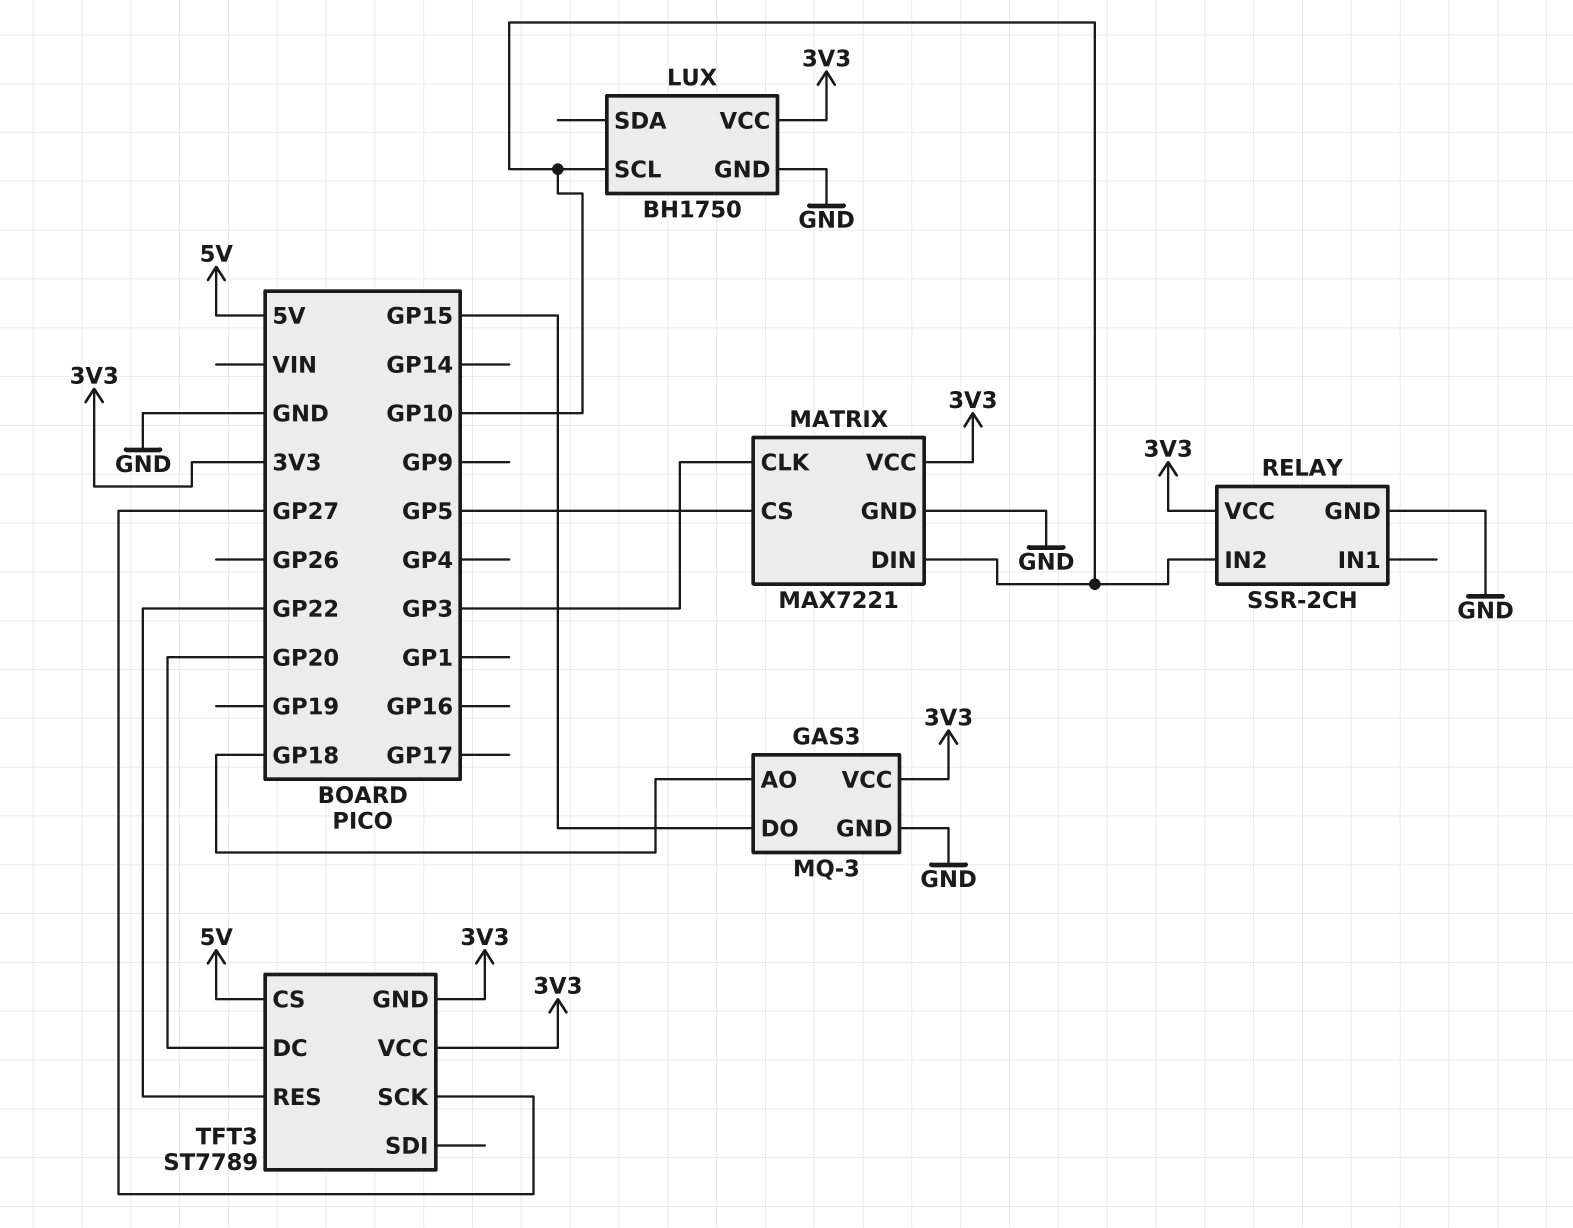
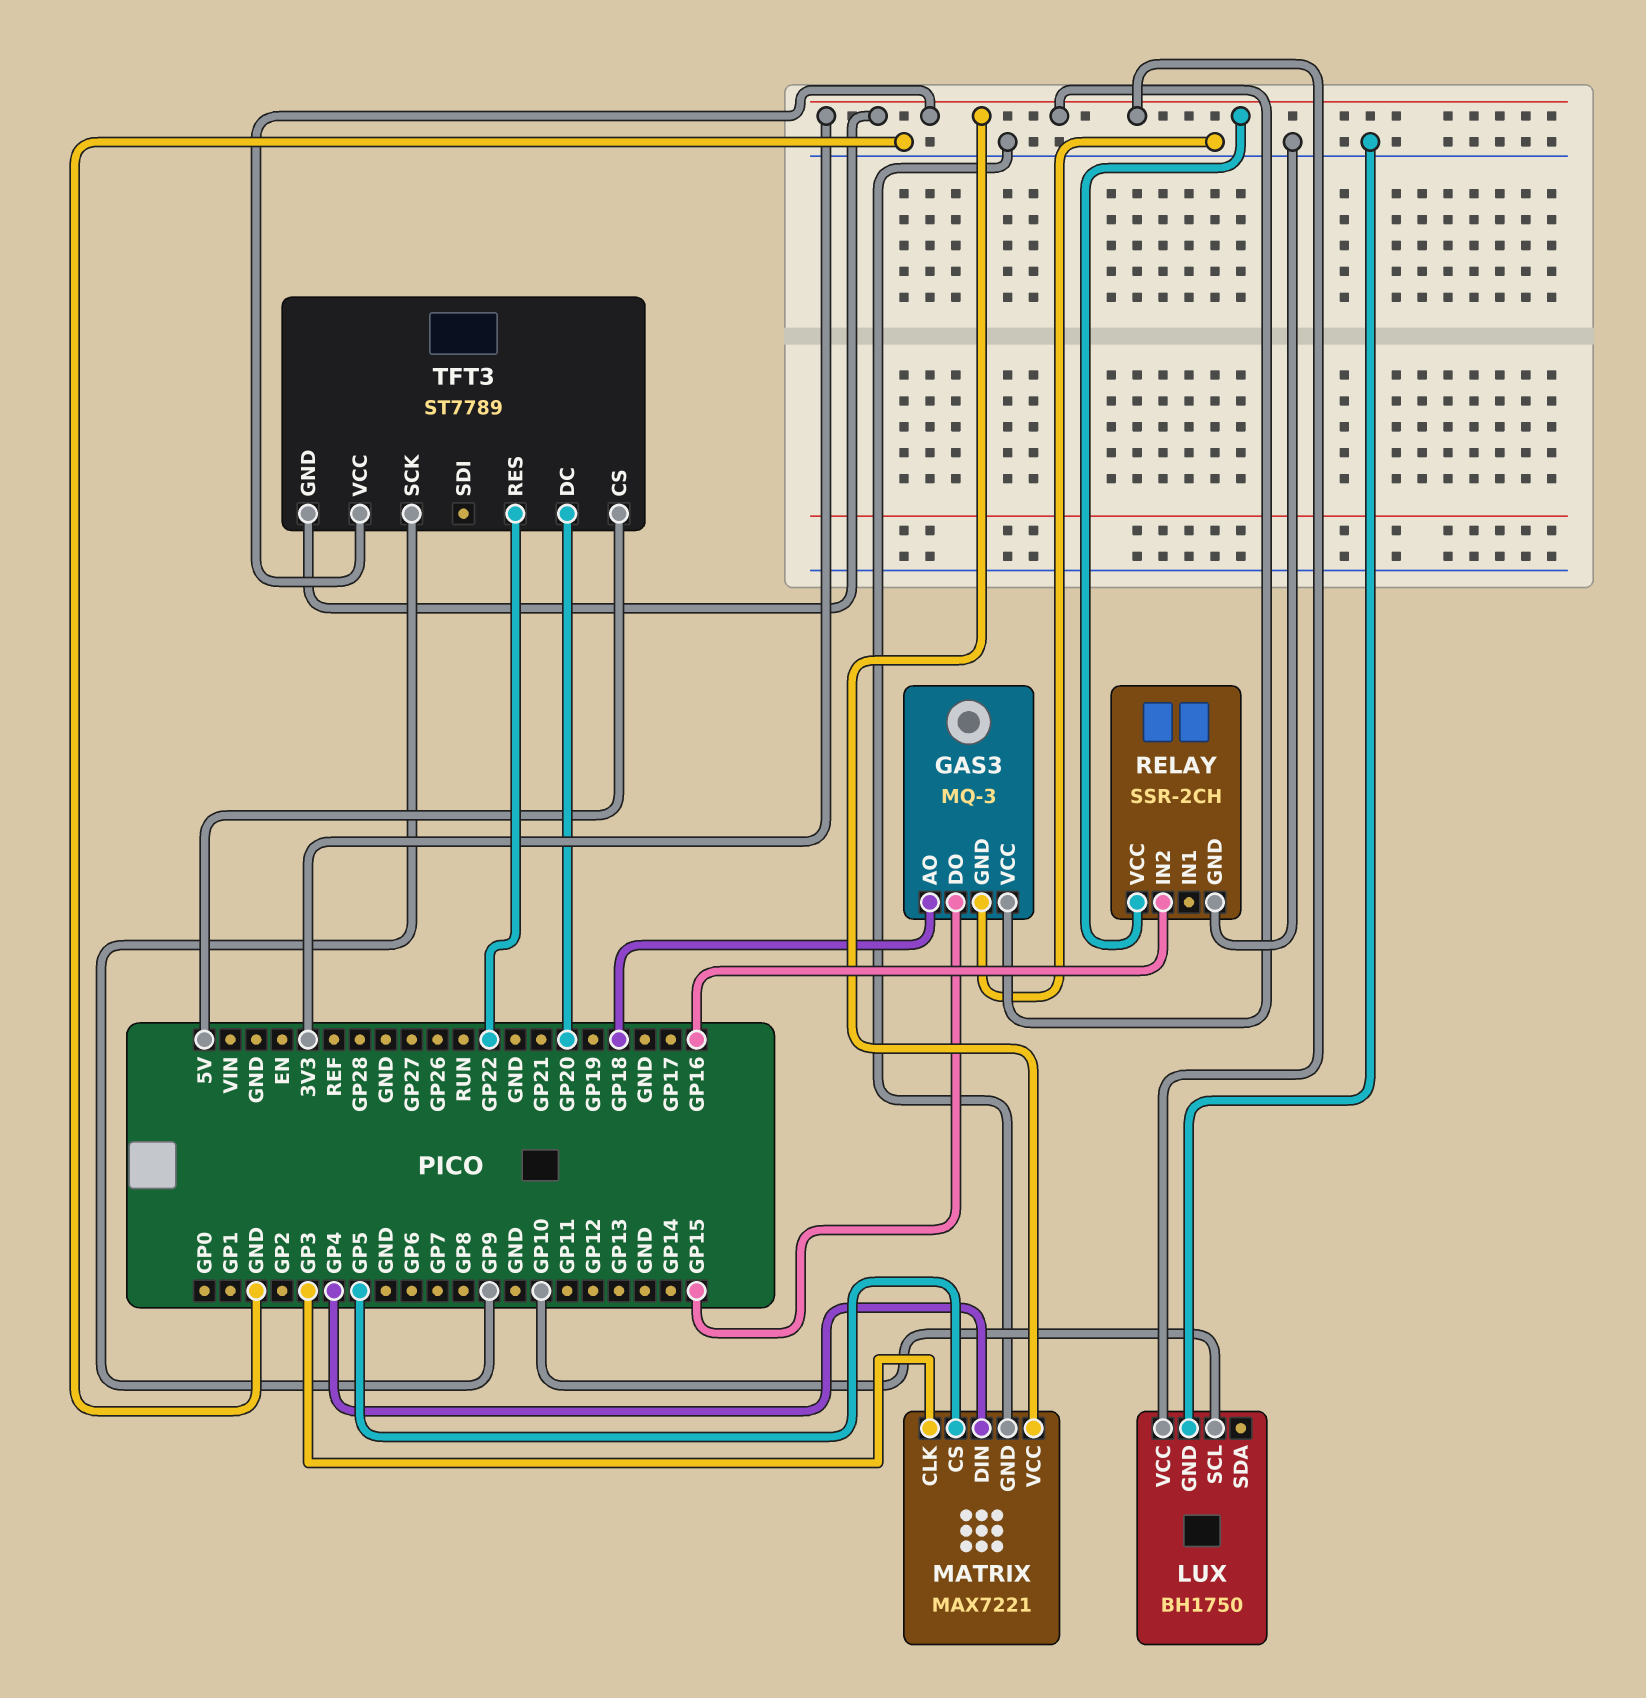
MATRIX pin DIN: GP10 -> GP4
RELAY pin IN2: GP10 -> GP16
TFT3 pin SCK: GP27 -> GP9

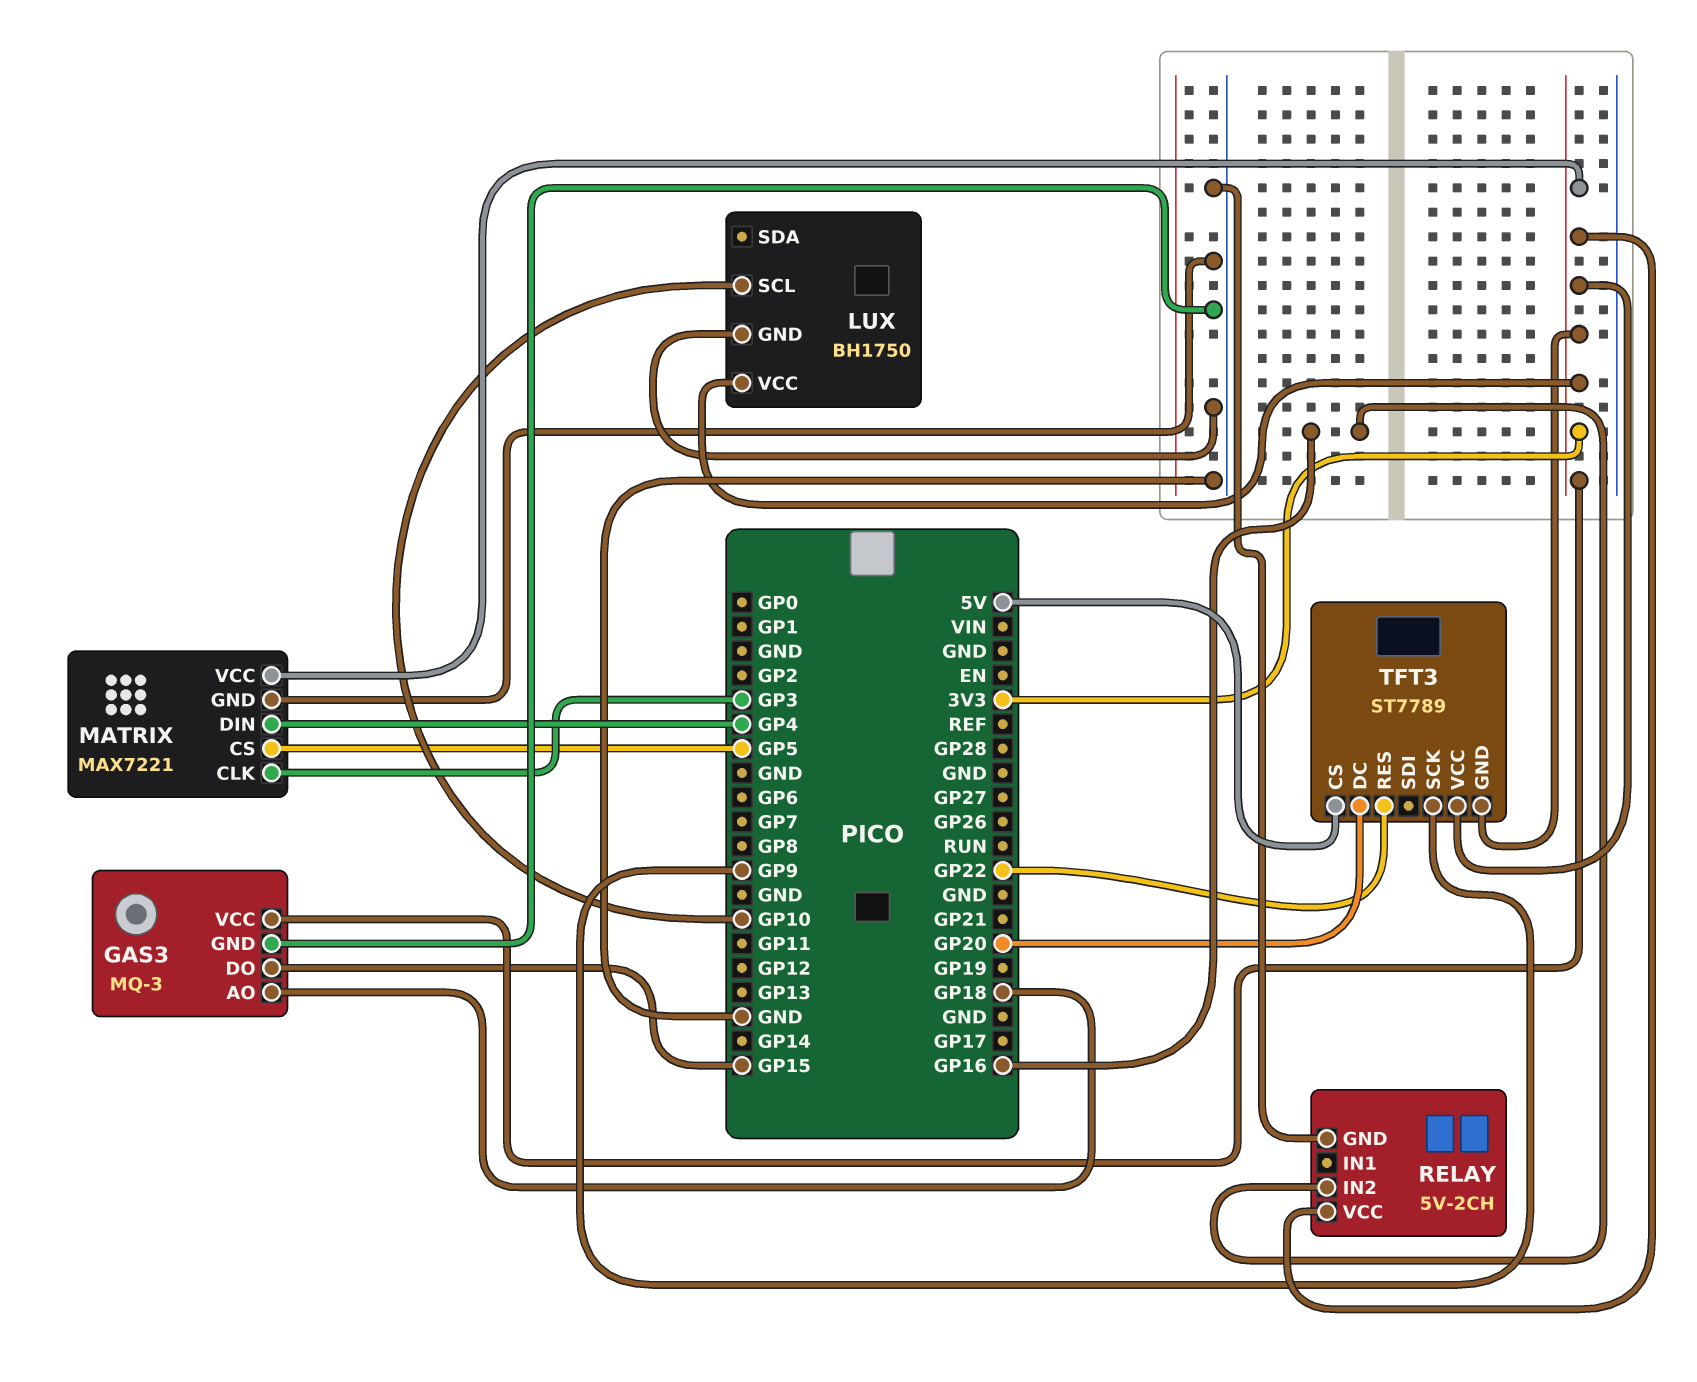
RELAY: SSR-2CH -> 5V-2CH

